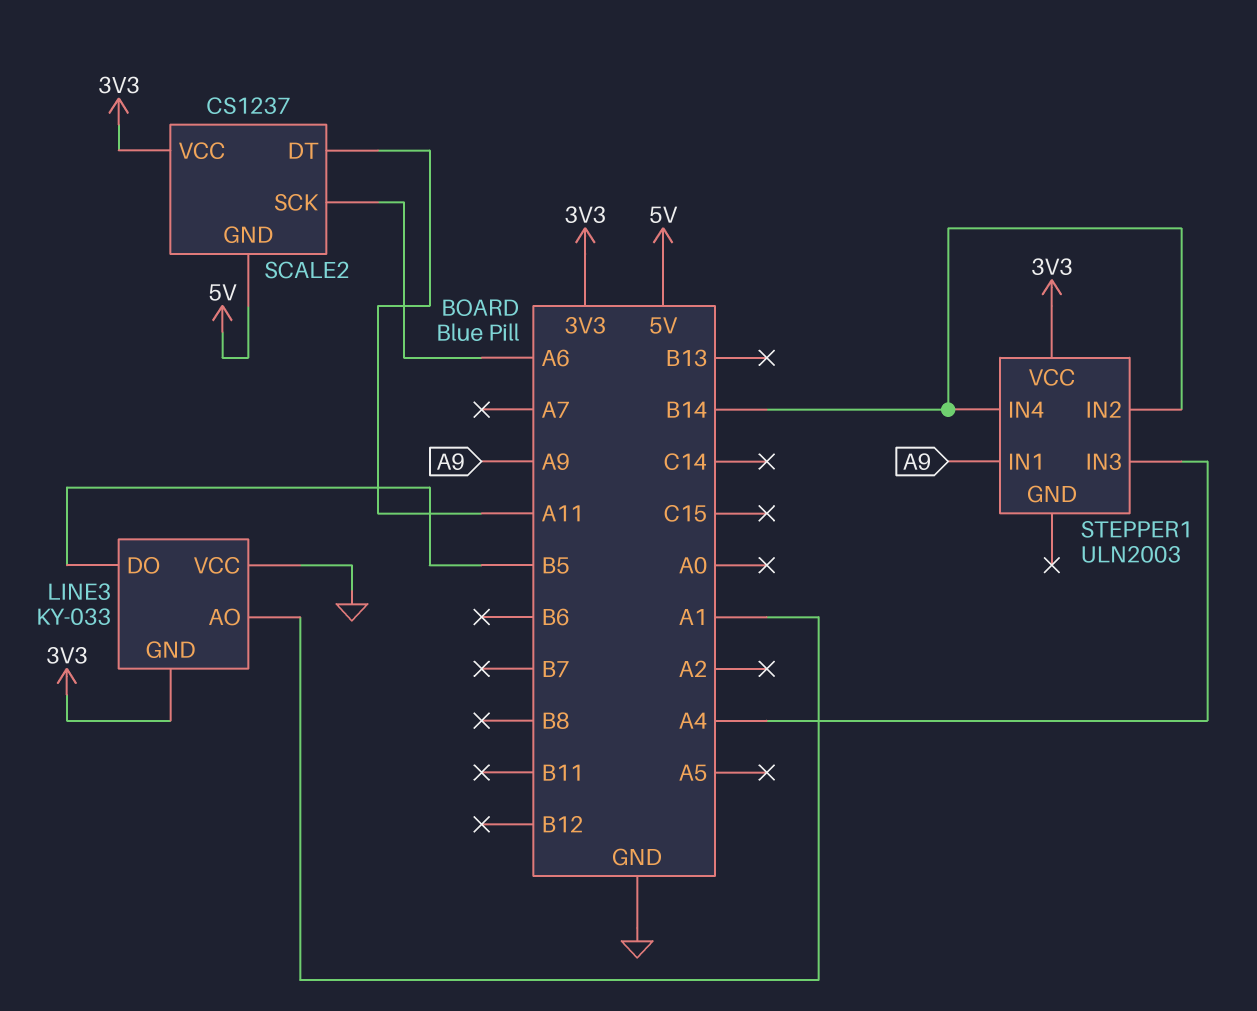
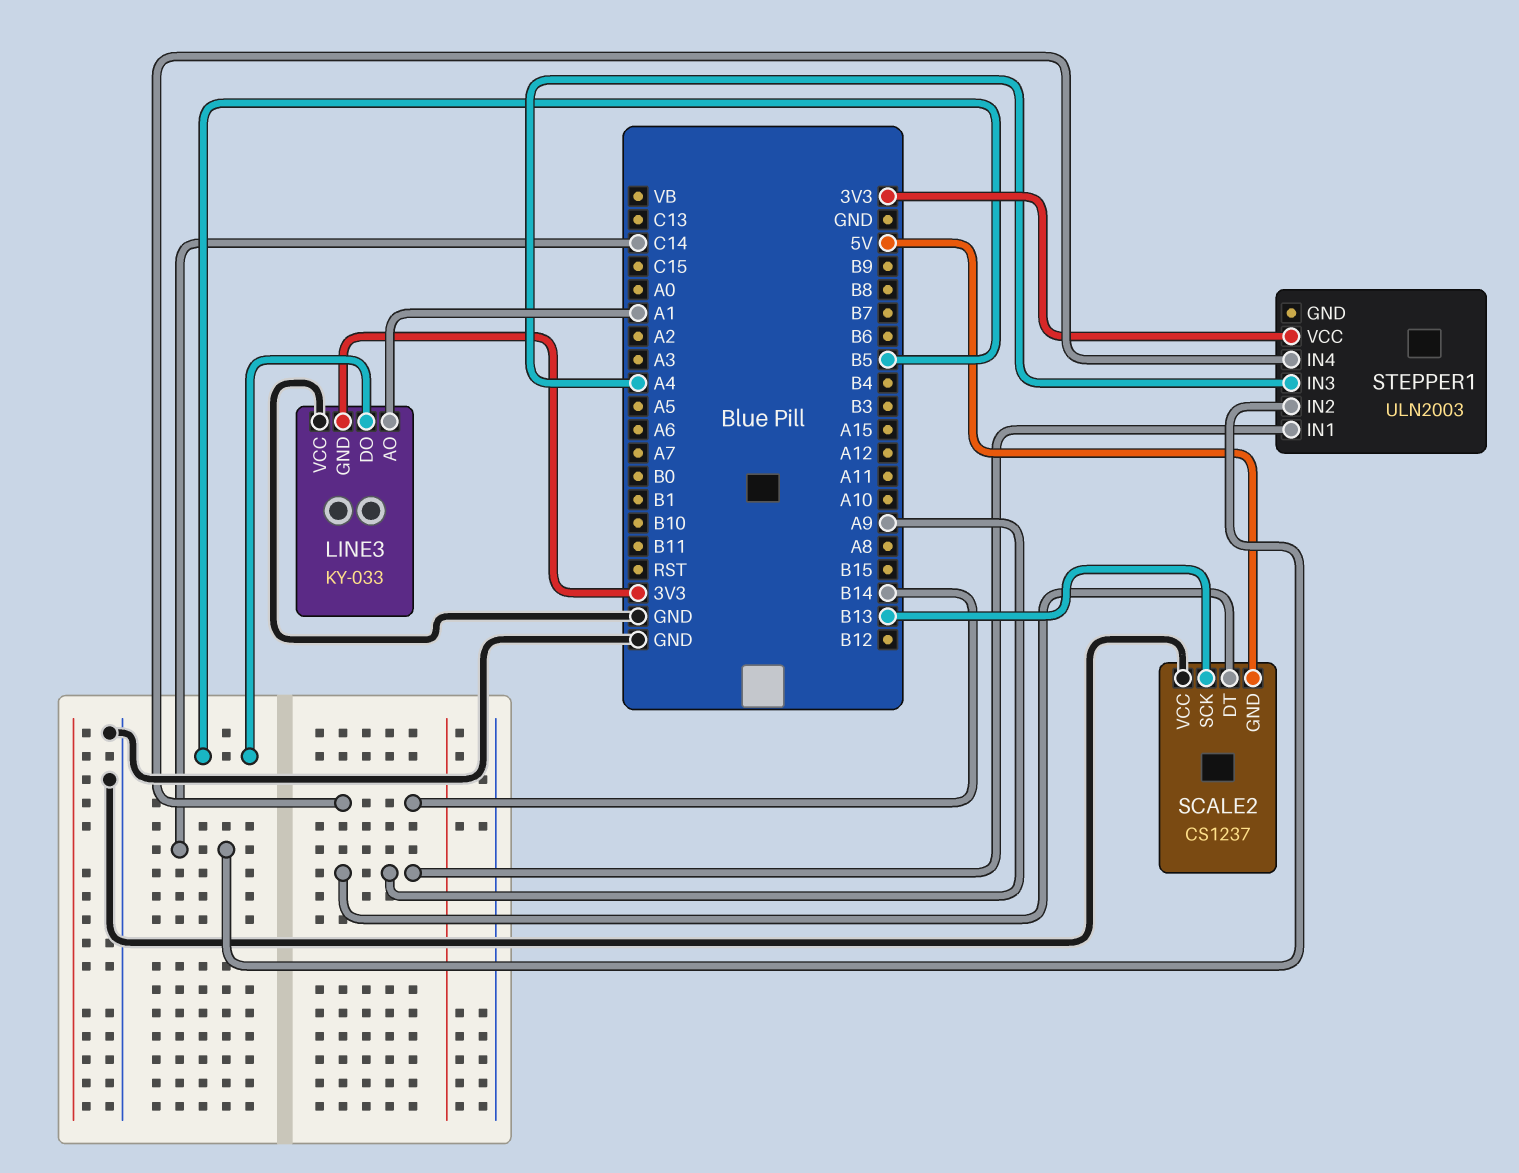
SCALE2 pin DT: A11 -> A9
SCALE2 pin SCK: A6 -> B13
SCALE2 pin VCC: 3V3 -> GND
STEPPER1 pin IN2: B14 -> C14

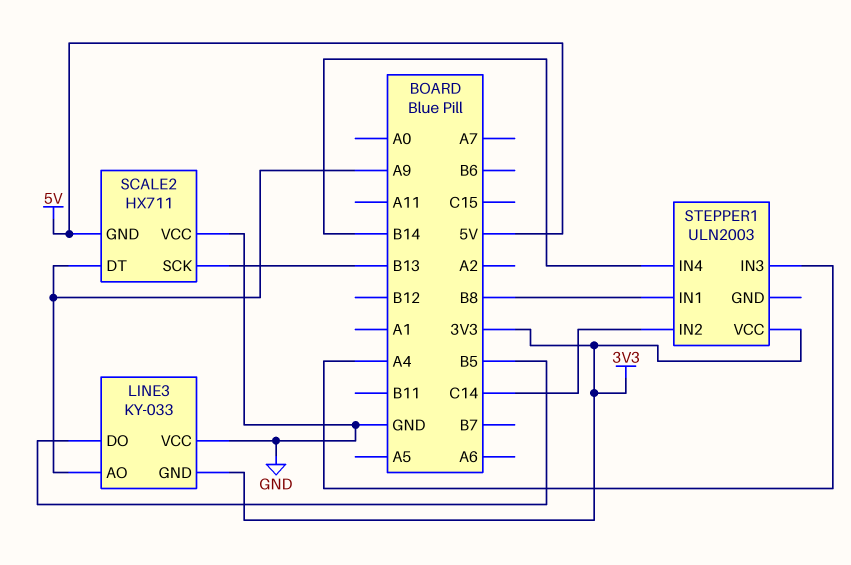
LINE3 pin AO: A1 -> A9
SCALE2: CS1237 -> HX711
STEPPER1 pin IN1: A9 -> B8

